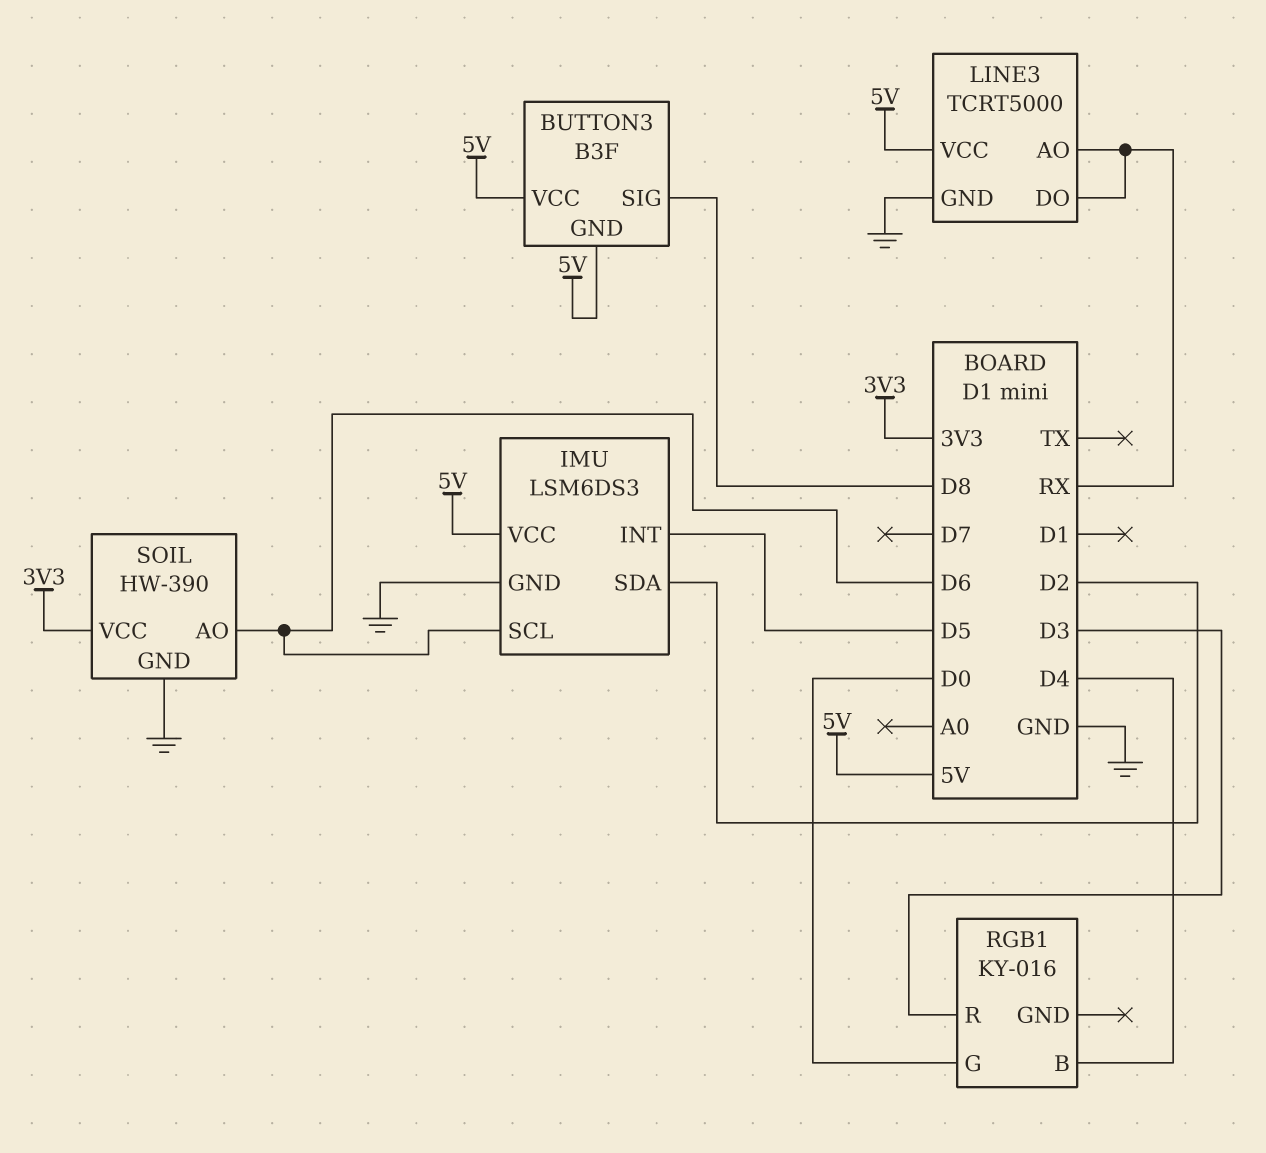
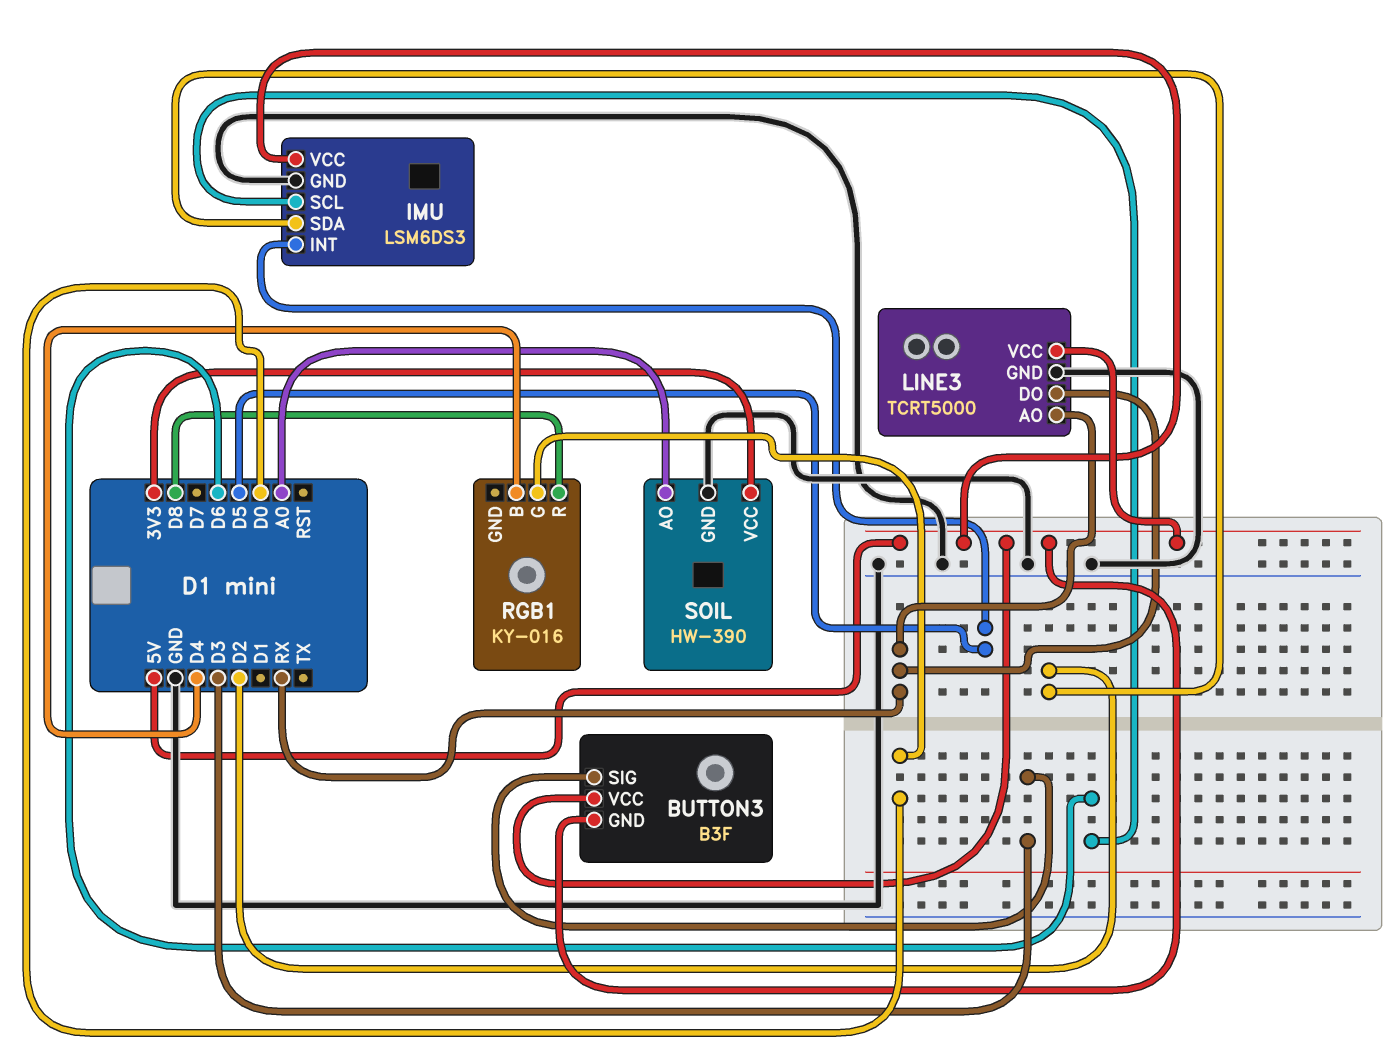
BUTTON3 pin SIG: D8 -> D3
RGB1 pin R: D3 -> D8
SOIL pin AO: D6 -> A0

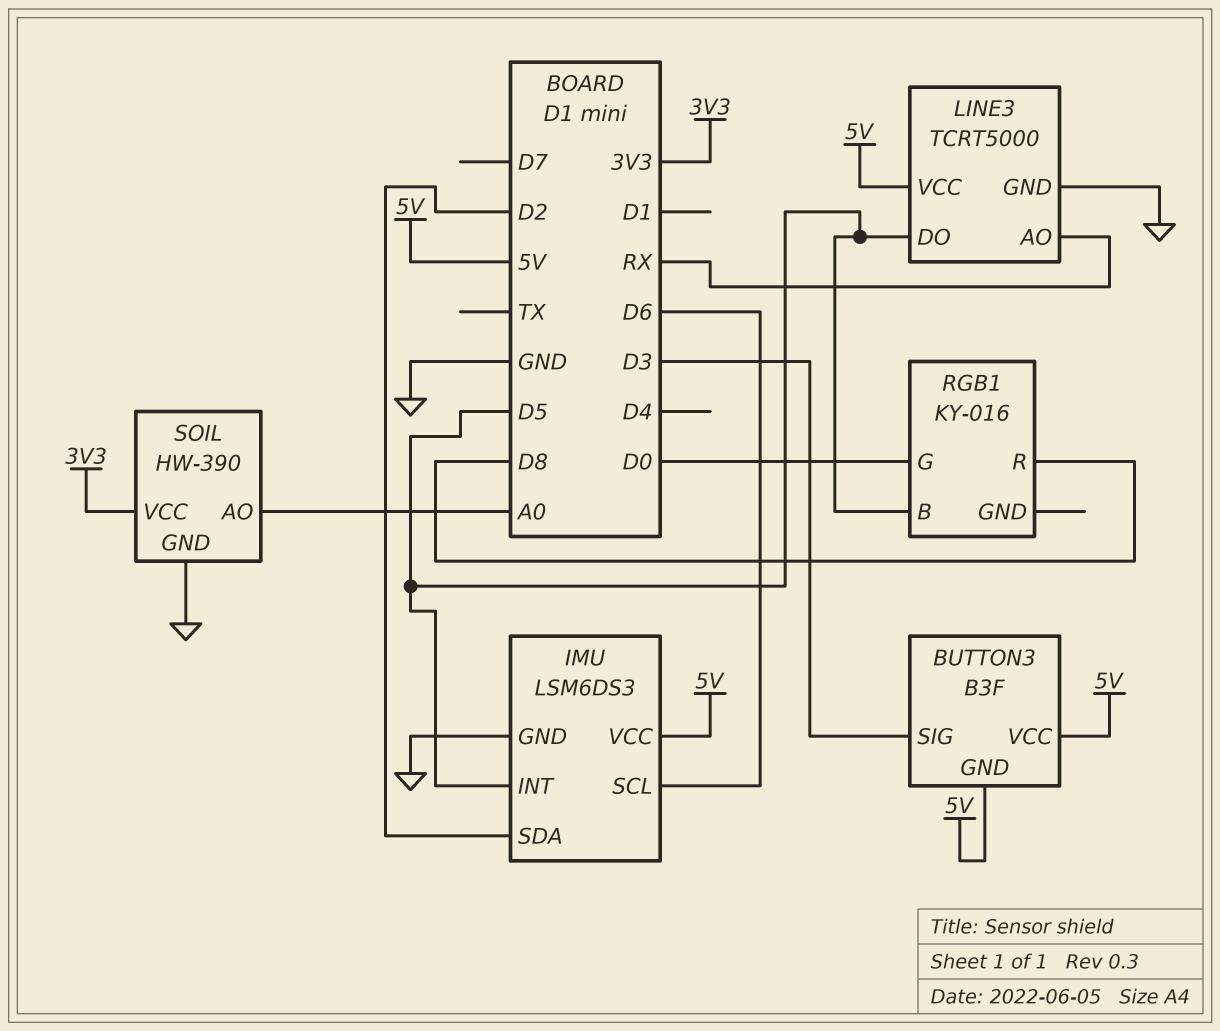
LINE3 pin DO: RX -> D5
RGB1 pin B: D4 -> D5

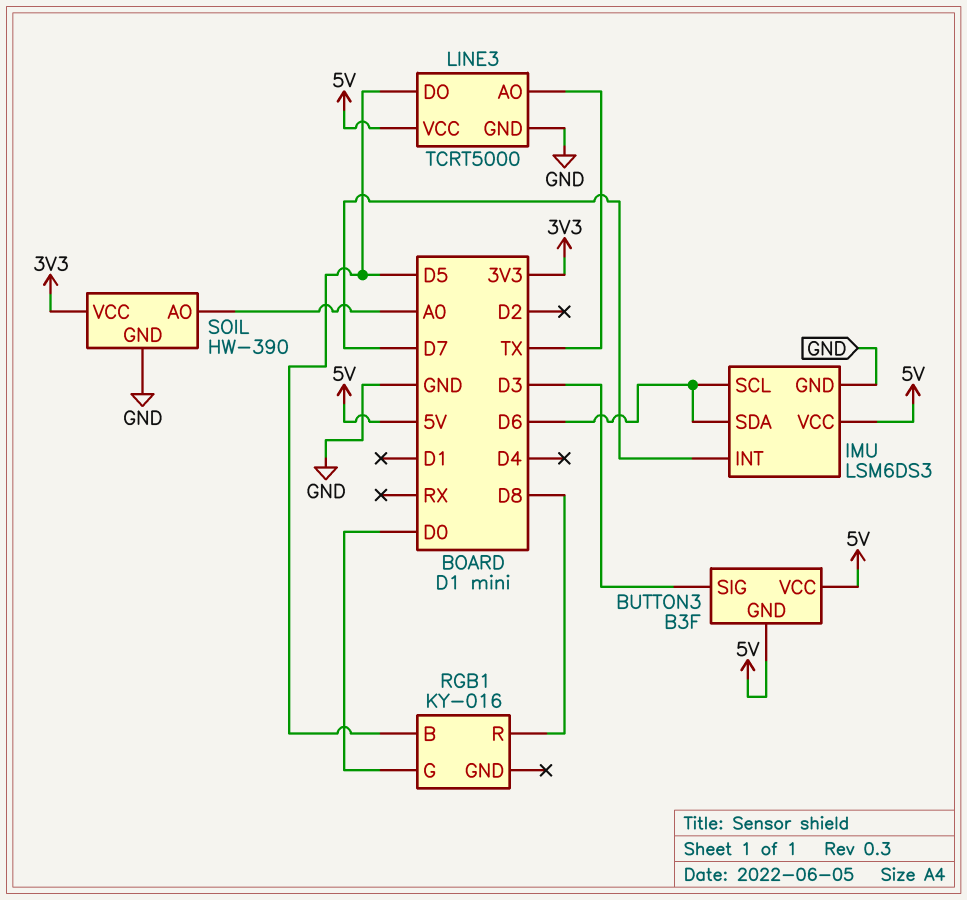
IMU pin INT: D5 -> D7
IMU pin SDA: D2 -> D6
LINE3 pin AO: RX -> TX

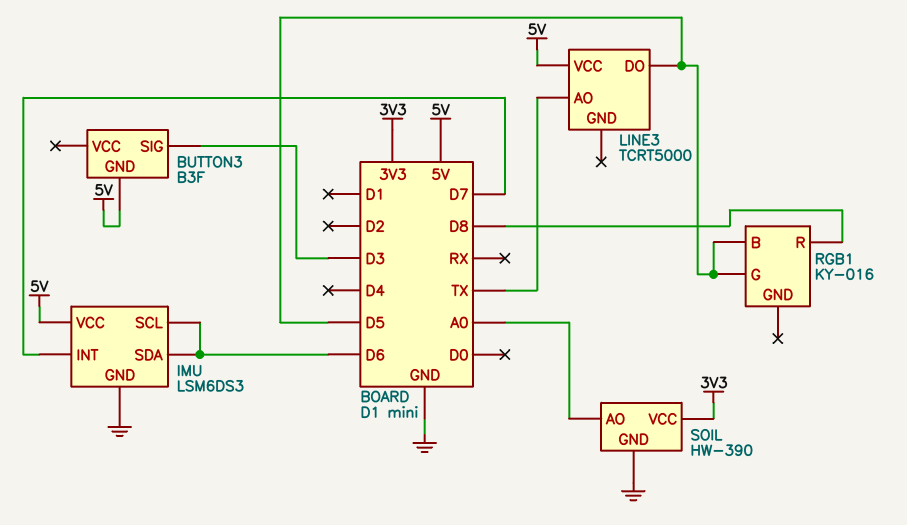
BUTTON3 pin VCC: 5V -> none
LINE3 pin GND: GND -> none
RGB1 pin G: D0 -> D5

